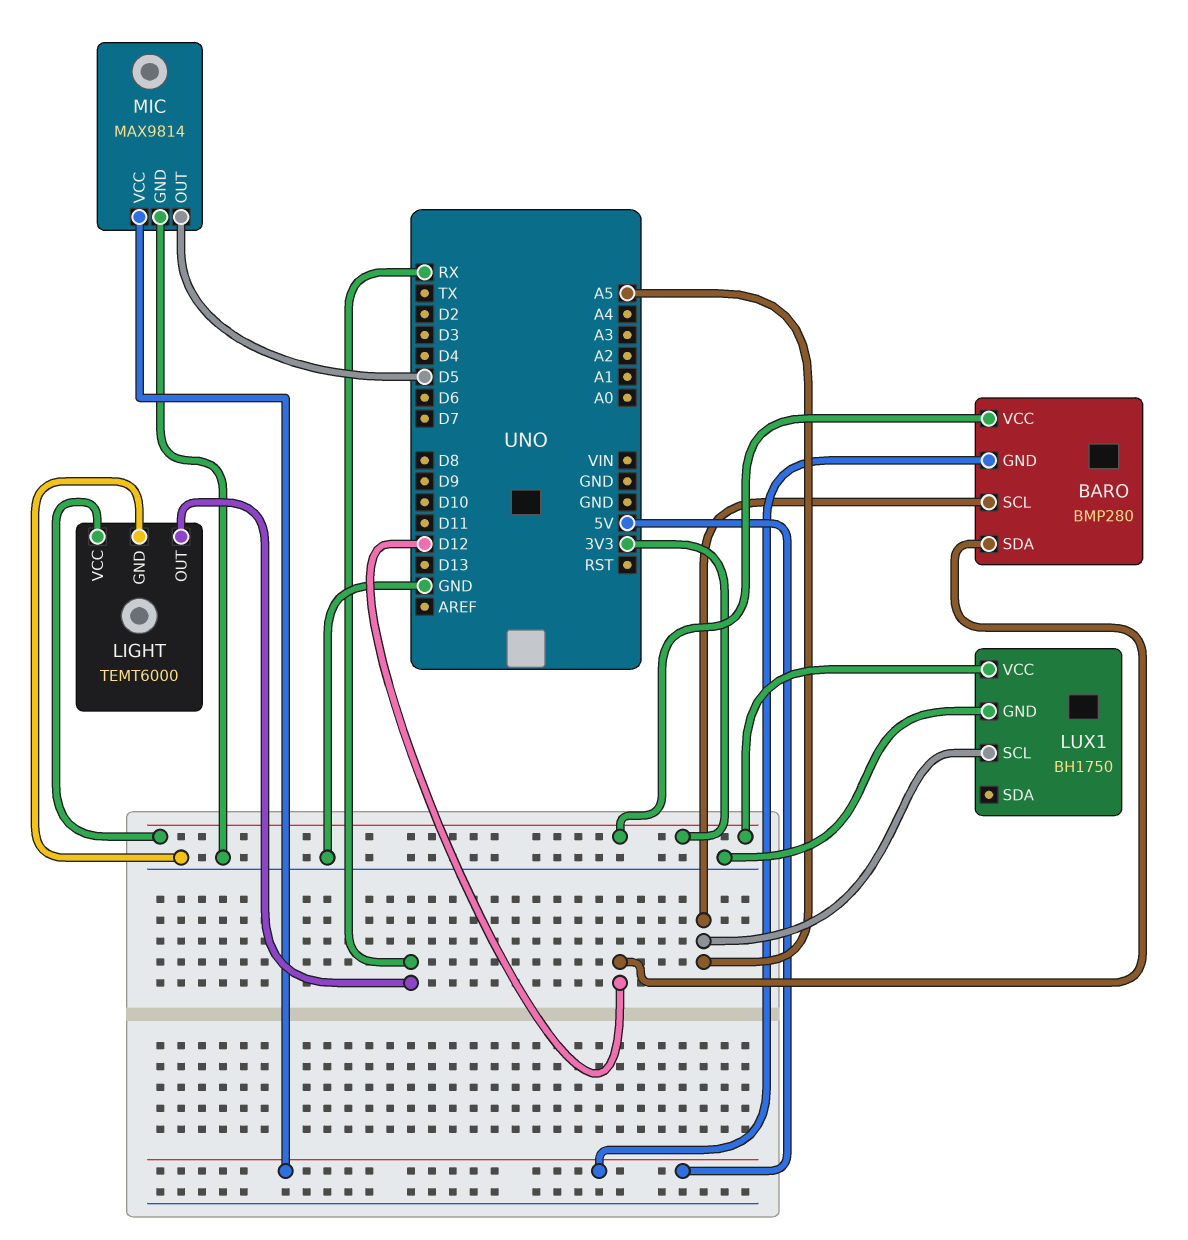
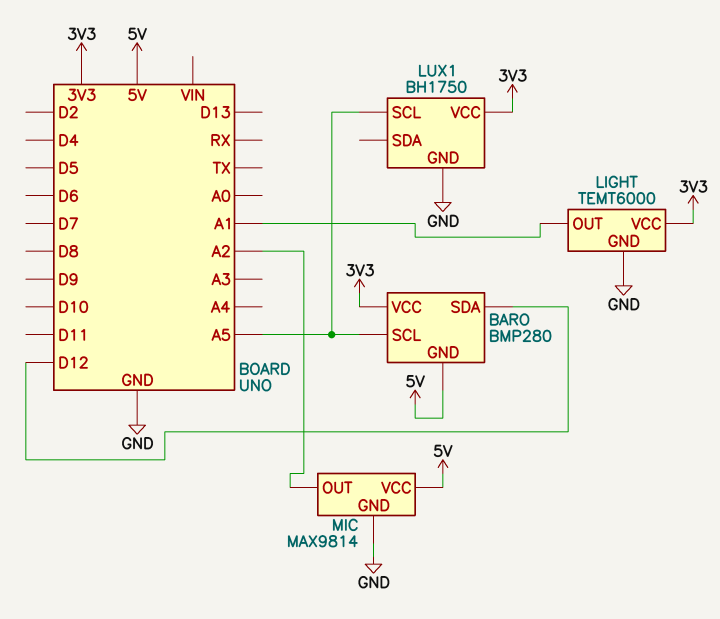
LIGHT pin OUT: RX -> A1
MIC pin OUT: D5 -> A2

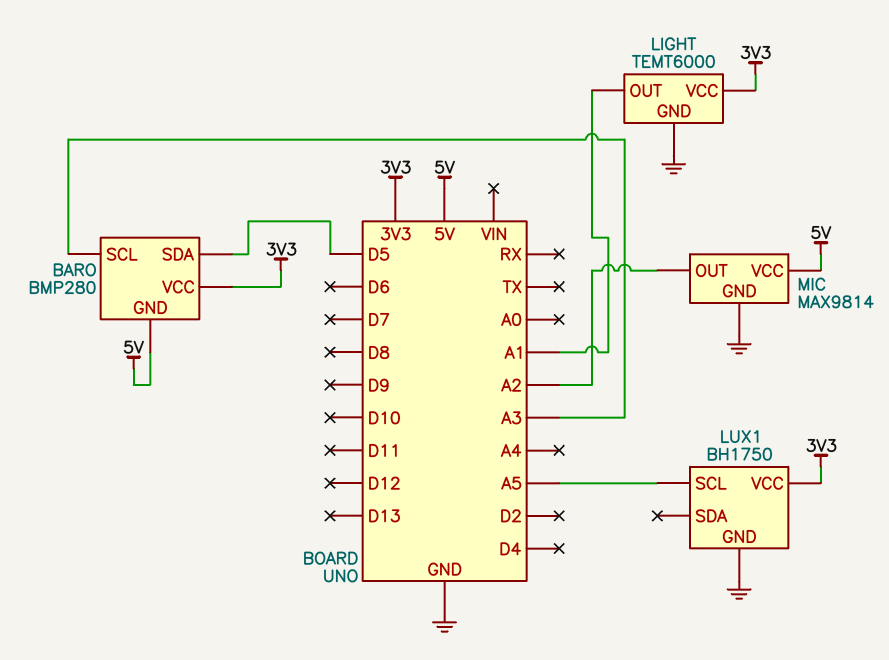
BARO pin SCL: A5 -> A3
BARO pin SDA: D12 -> D5

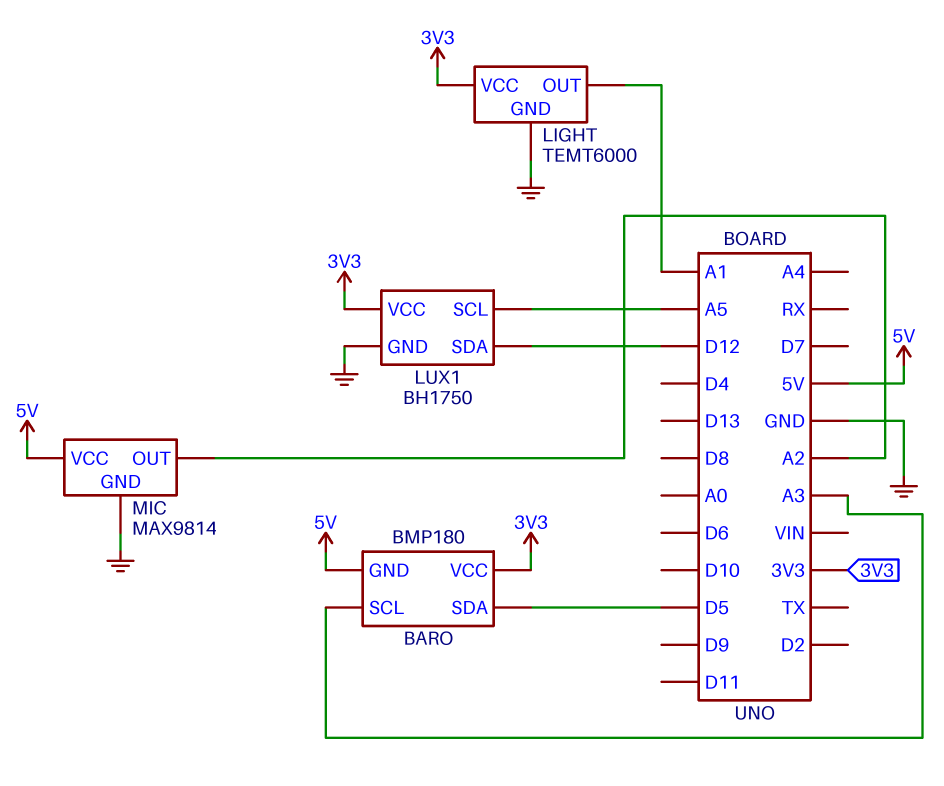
BARO: BMP280 -> BMP180
LUX1 pin SDA: none -> D12

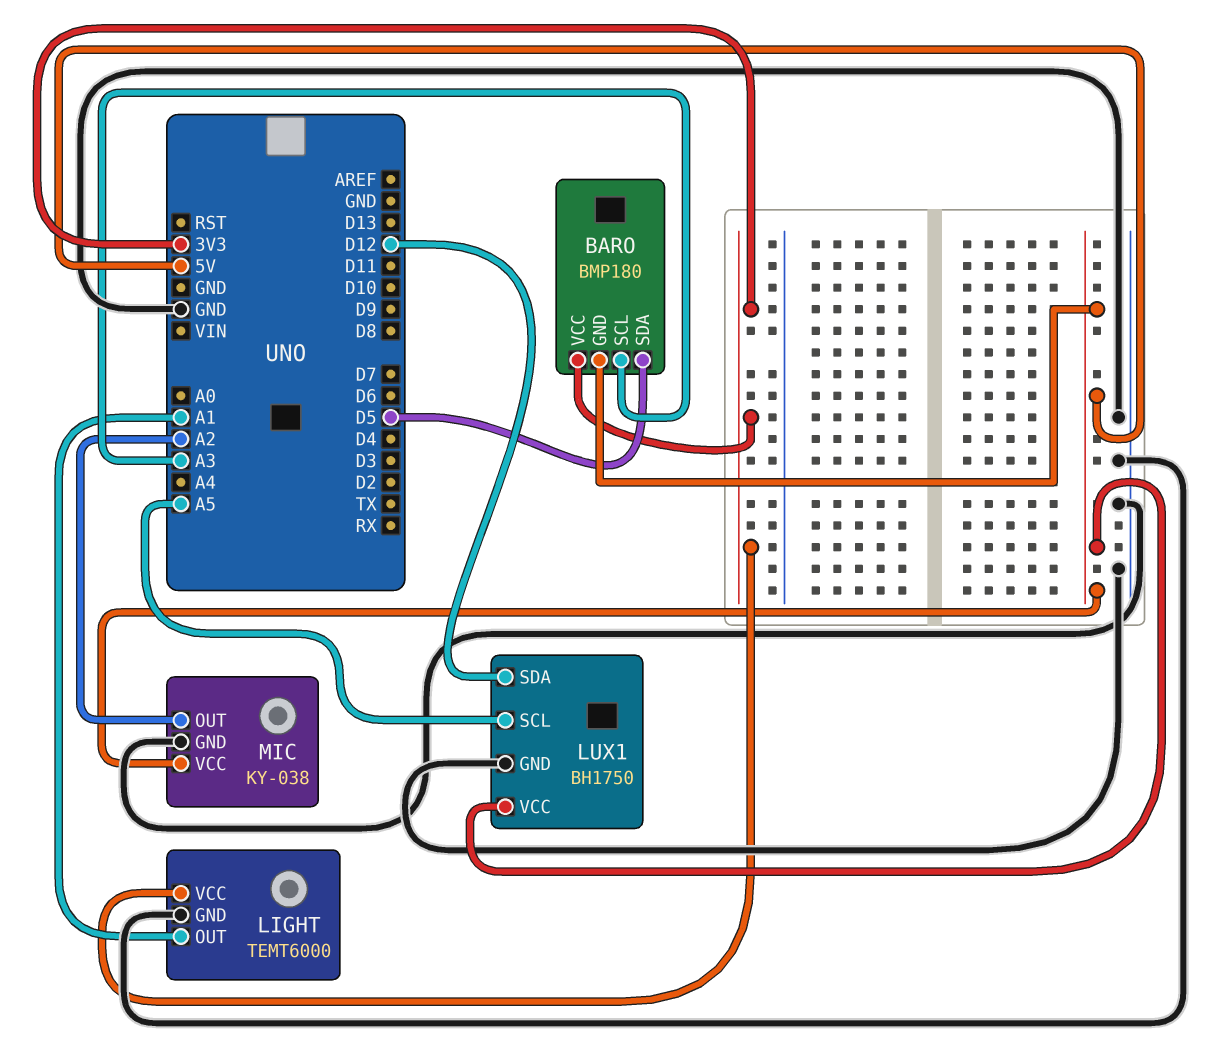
LUX1 pin VCC: 3V3 -> 5V
MIC: MAX9814 -> KY-038

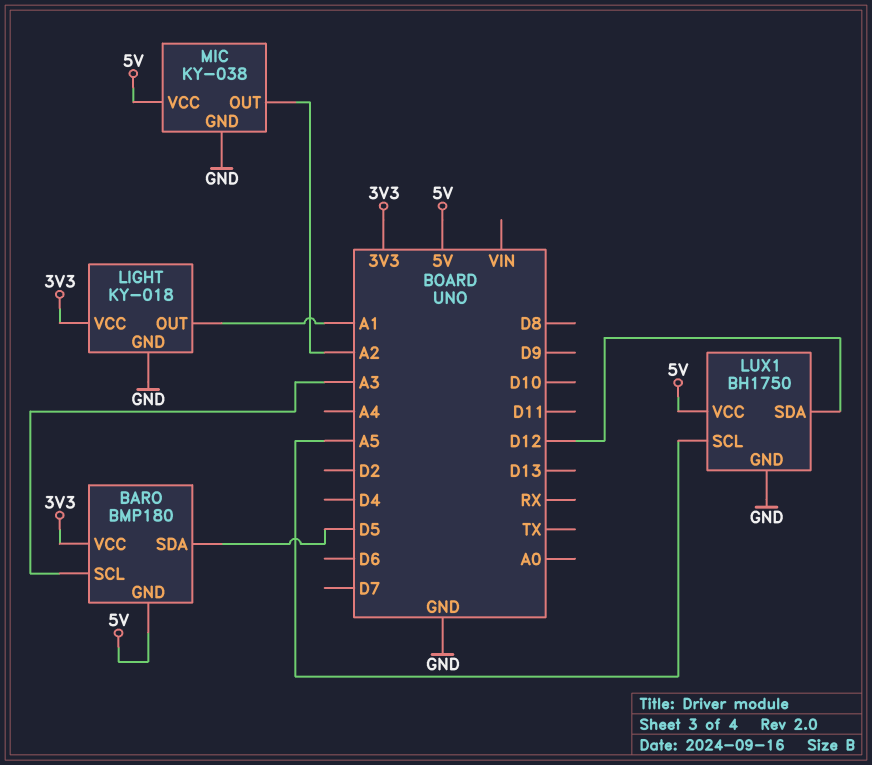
LIGHT: TEMT6000 -> KY-018

